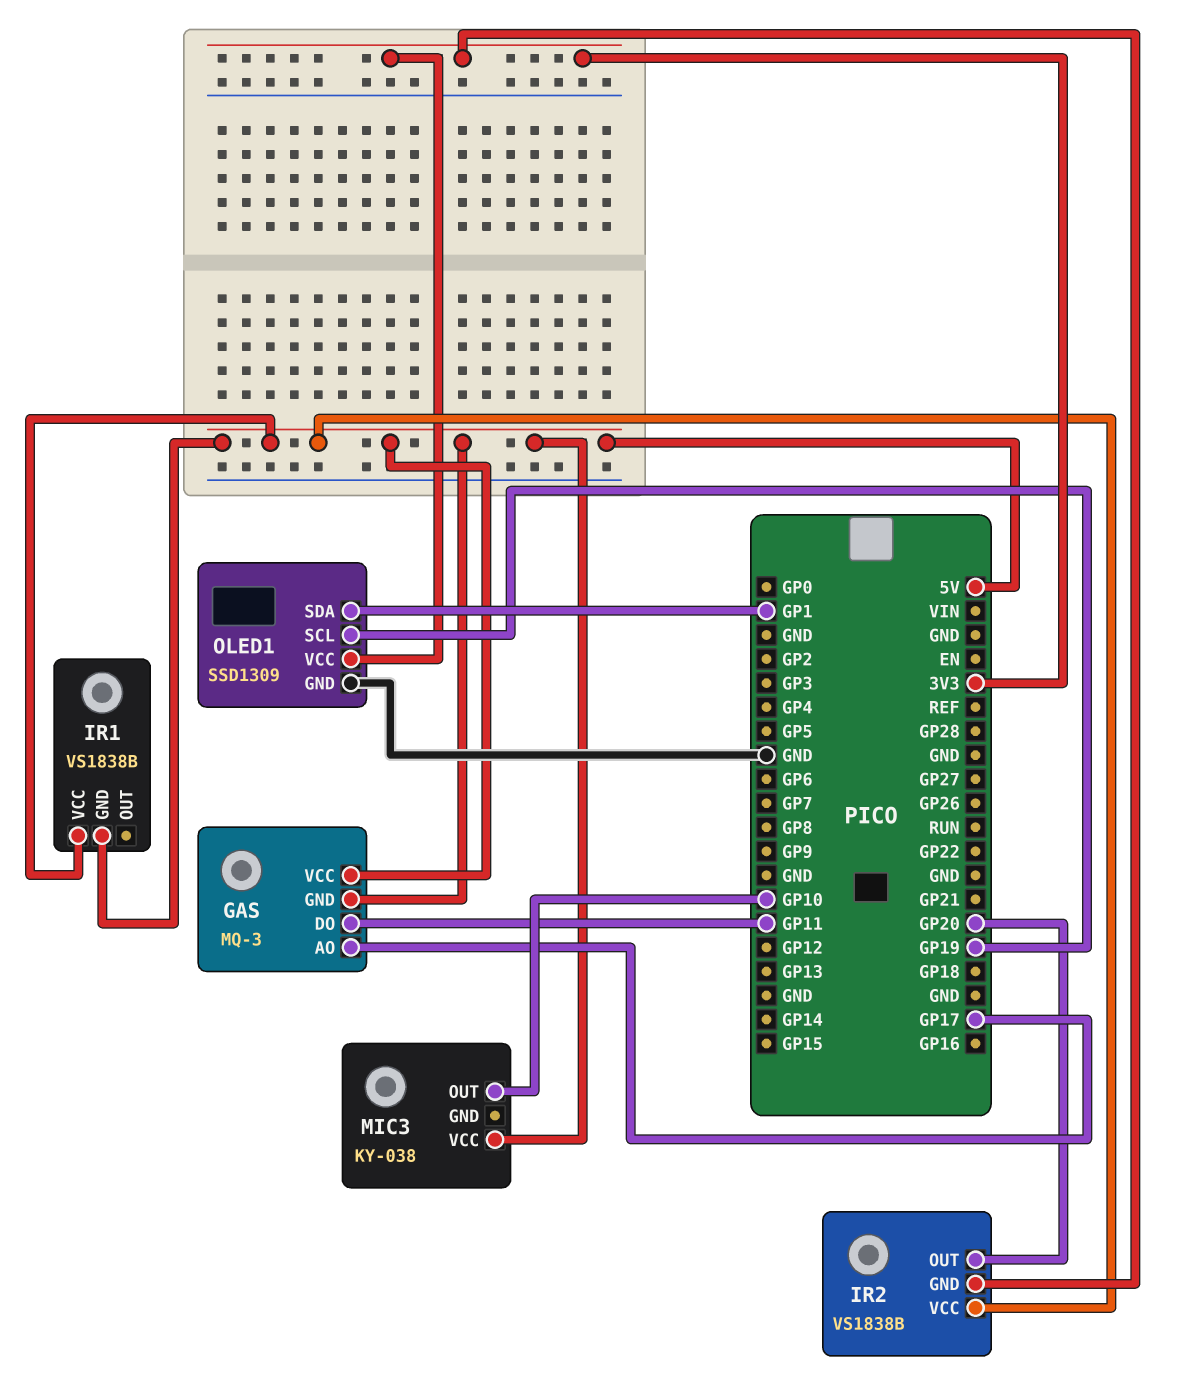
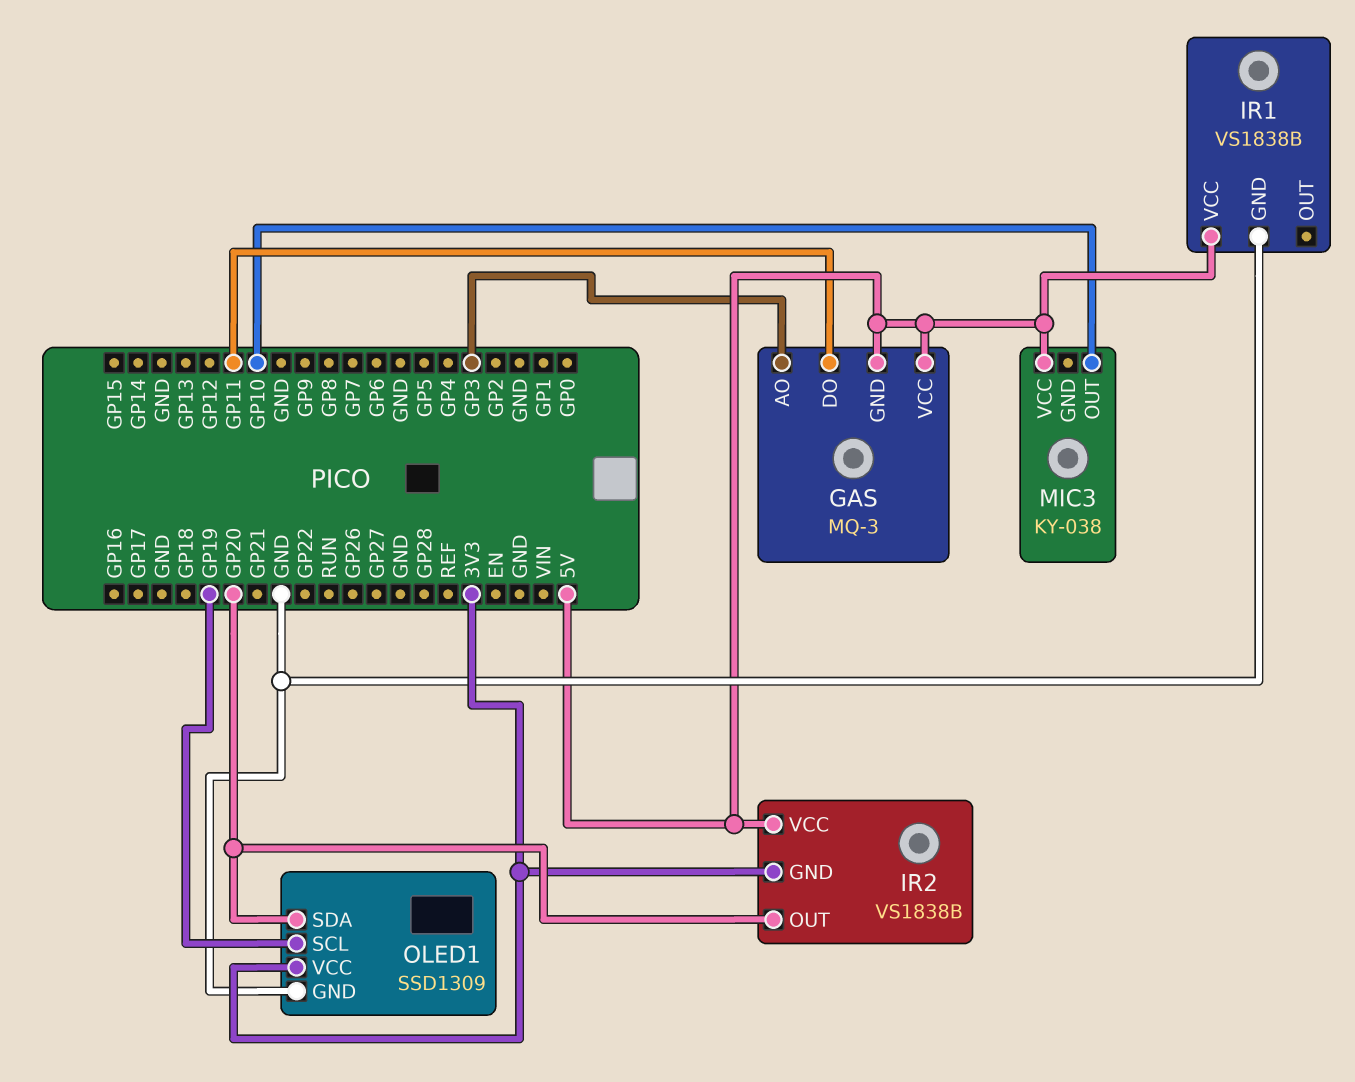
GAS pin AO: GP17 -> GP3
IR1 pin GND: 5V -> GND
OLED1 pin SDA: GP1 -> GP20

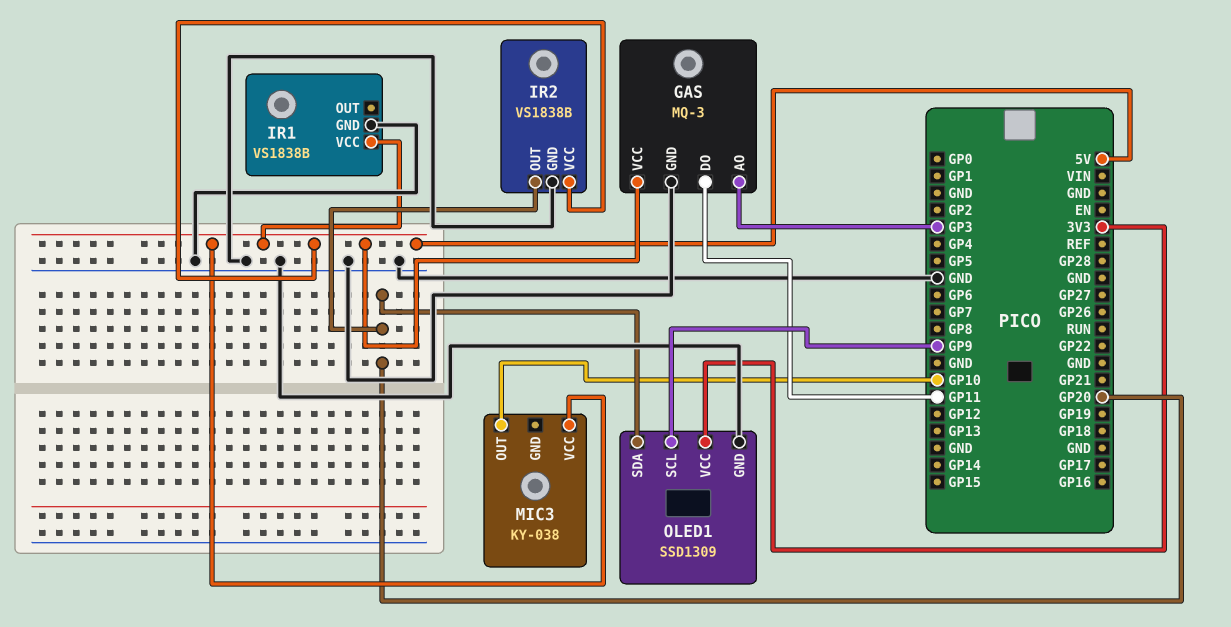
GAS pin GND: 5V -> GND
IR2 pin GND: 3V3 -> GND
OLED1 pin SCL: GP19 -> GP9

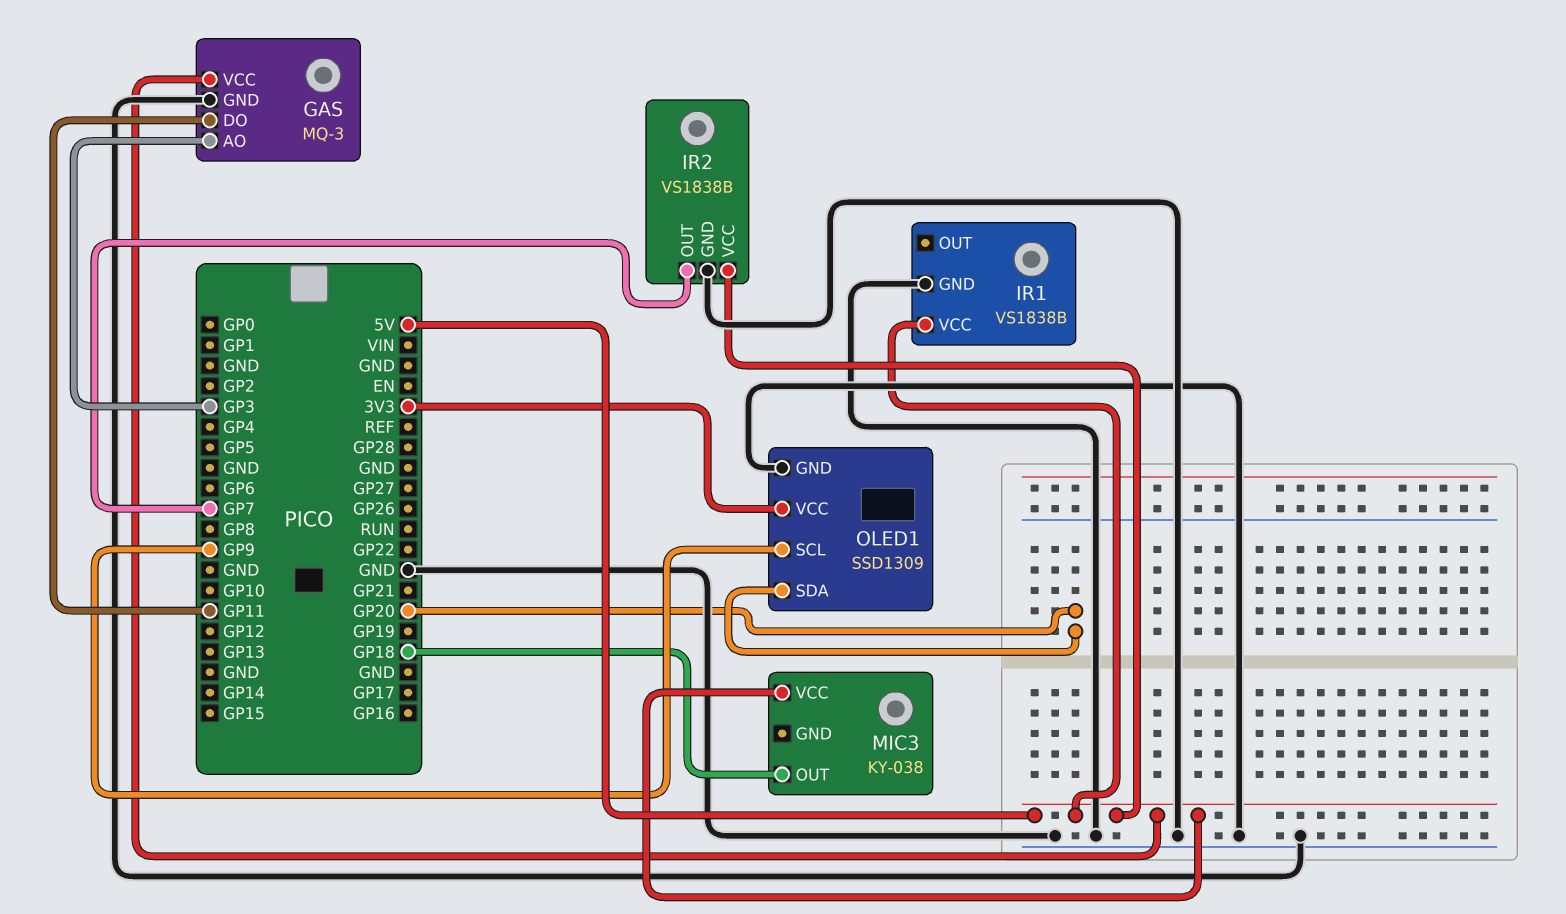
IR2 pin OUT: GP20 -> GP7
MIC3 pin OUT: GP10 -> GP18

